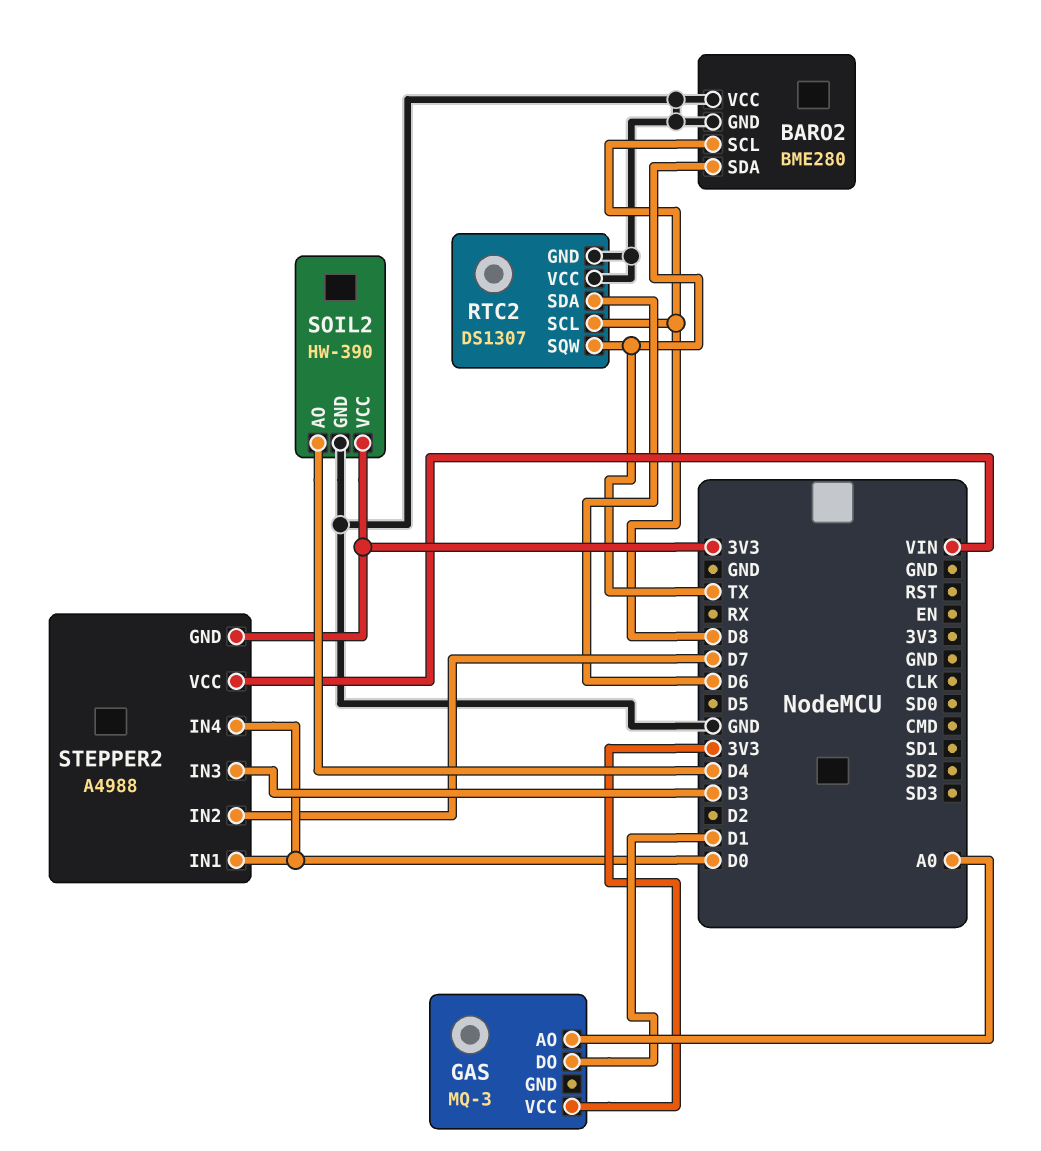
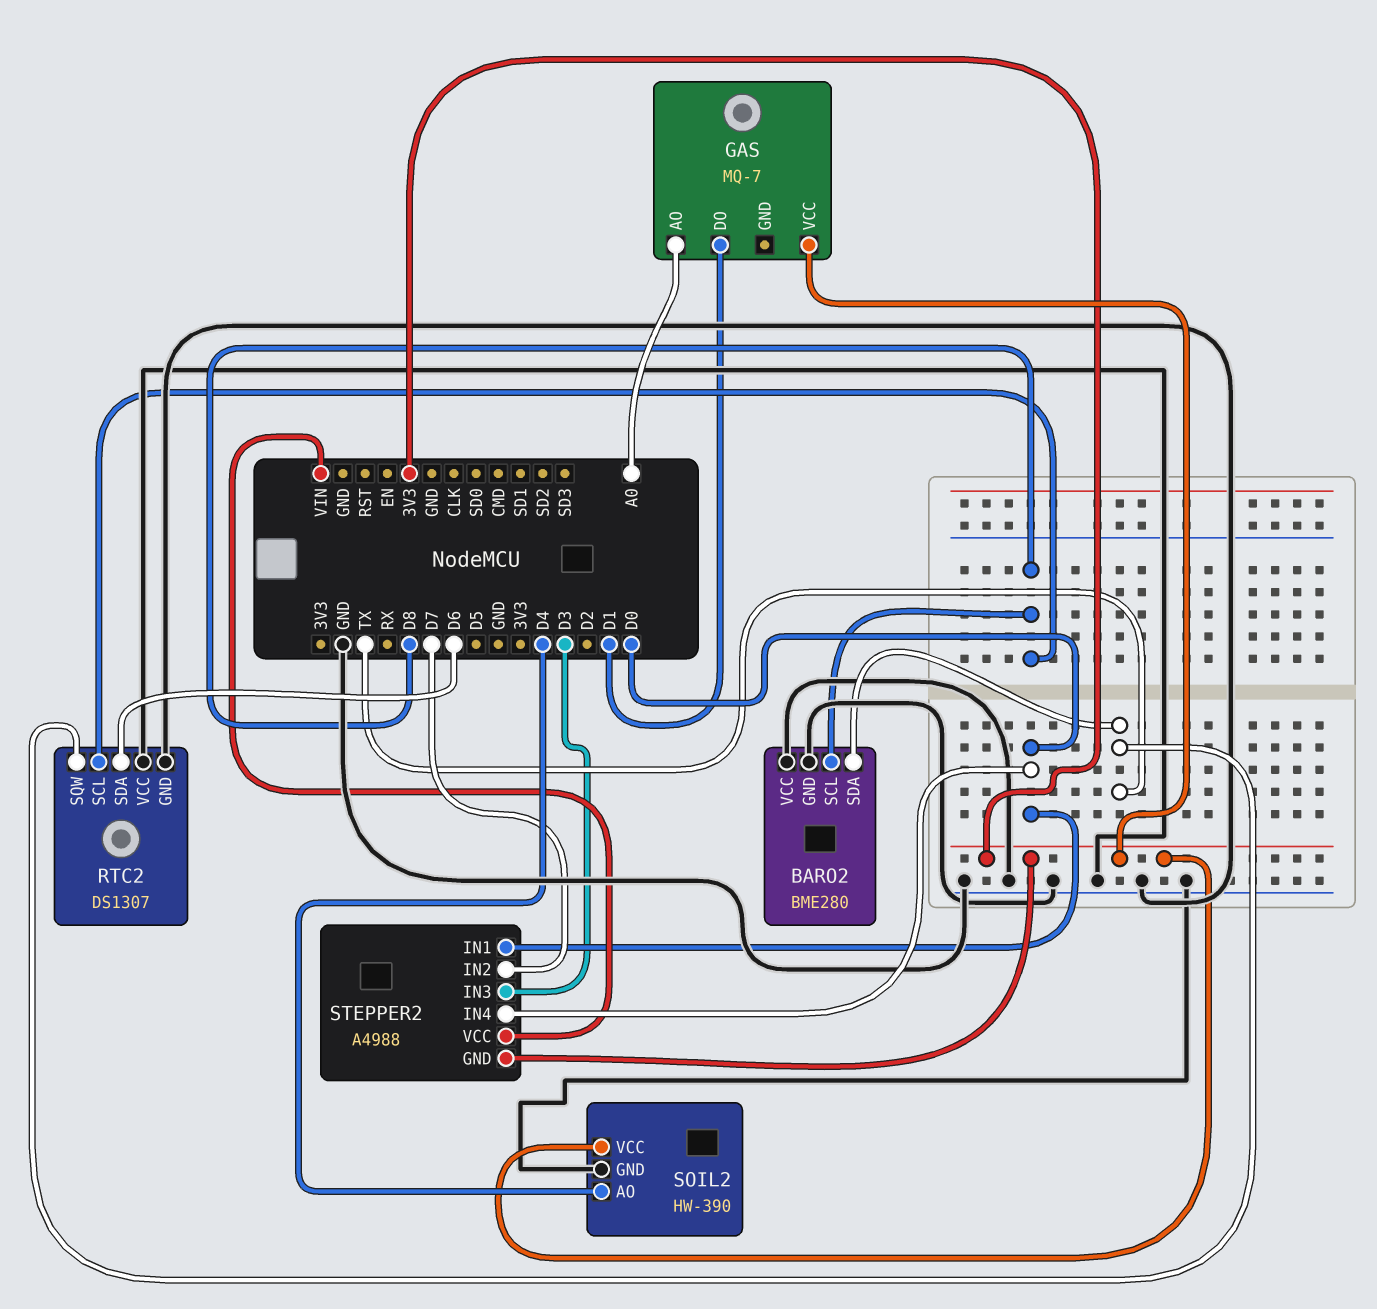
GAS: MQ-3 -> MQ-7

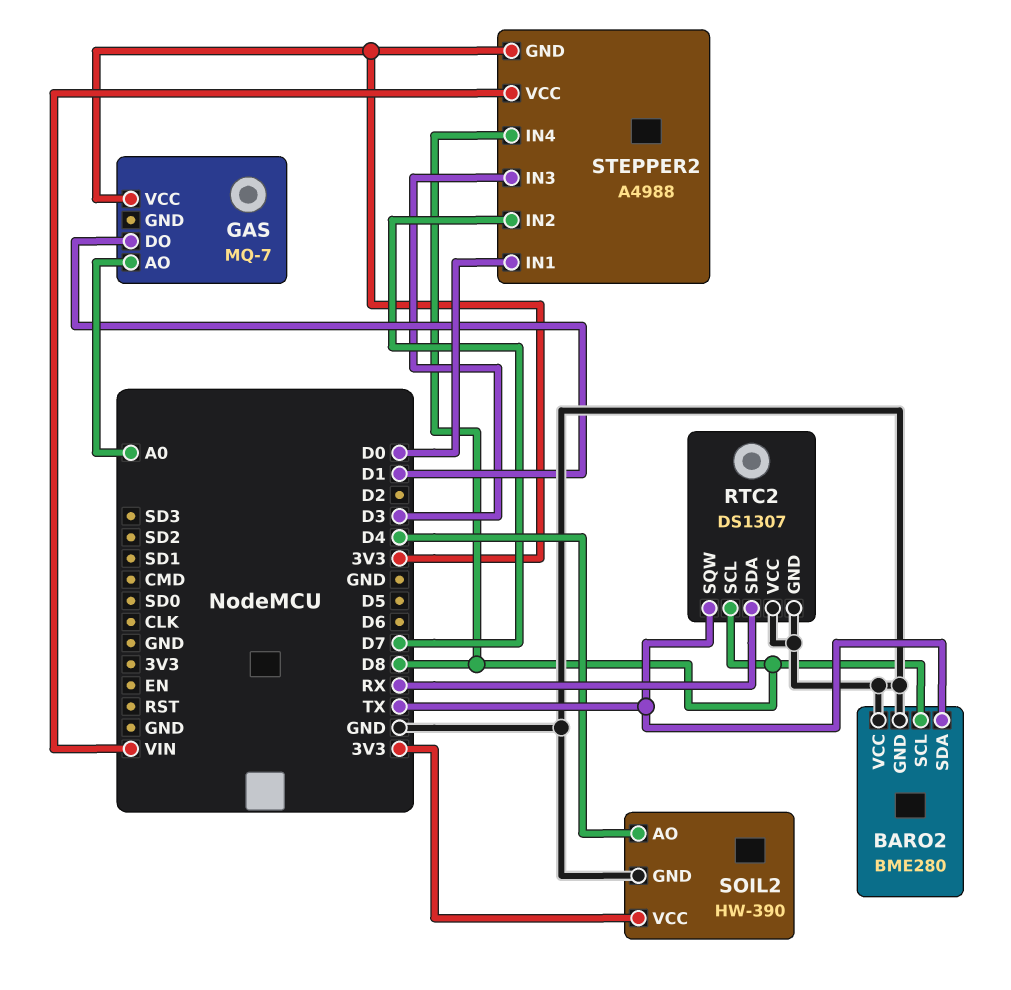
RTC2 pin SDA: D6 -> RX
STEPPER2 pin IN4: D0 -> D8

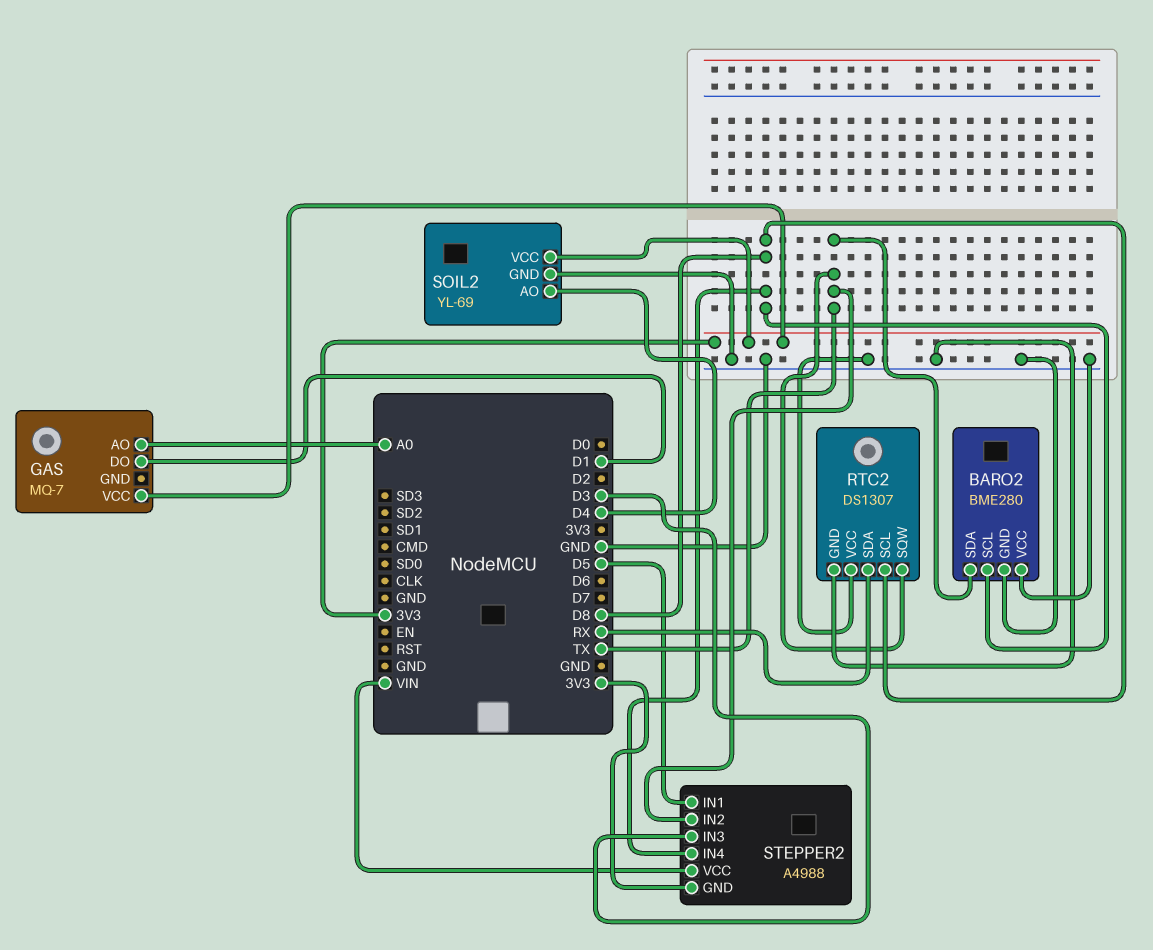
SOIL2: HW-390 -> YL-69
STEPPER2 pin IN1: D0 -> D5
STEPPER2 pin IN2: D7 -> TX

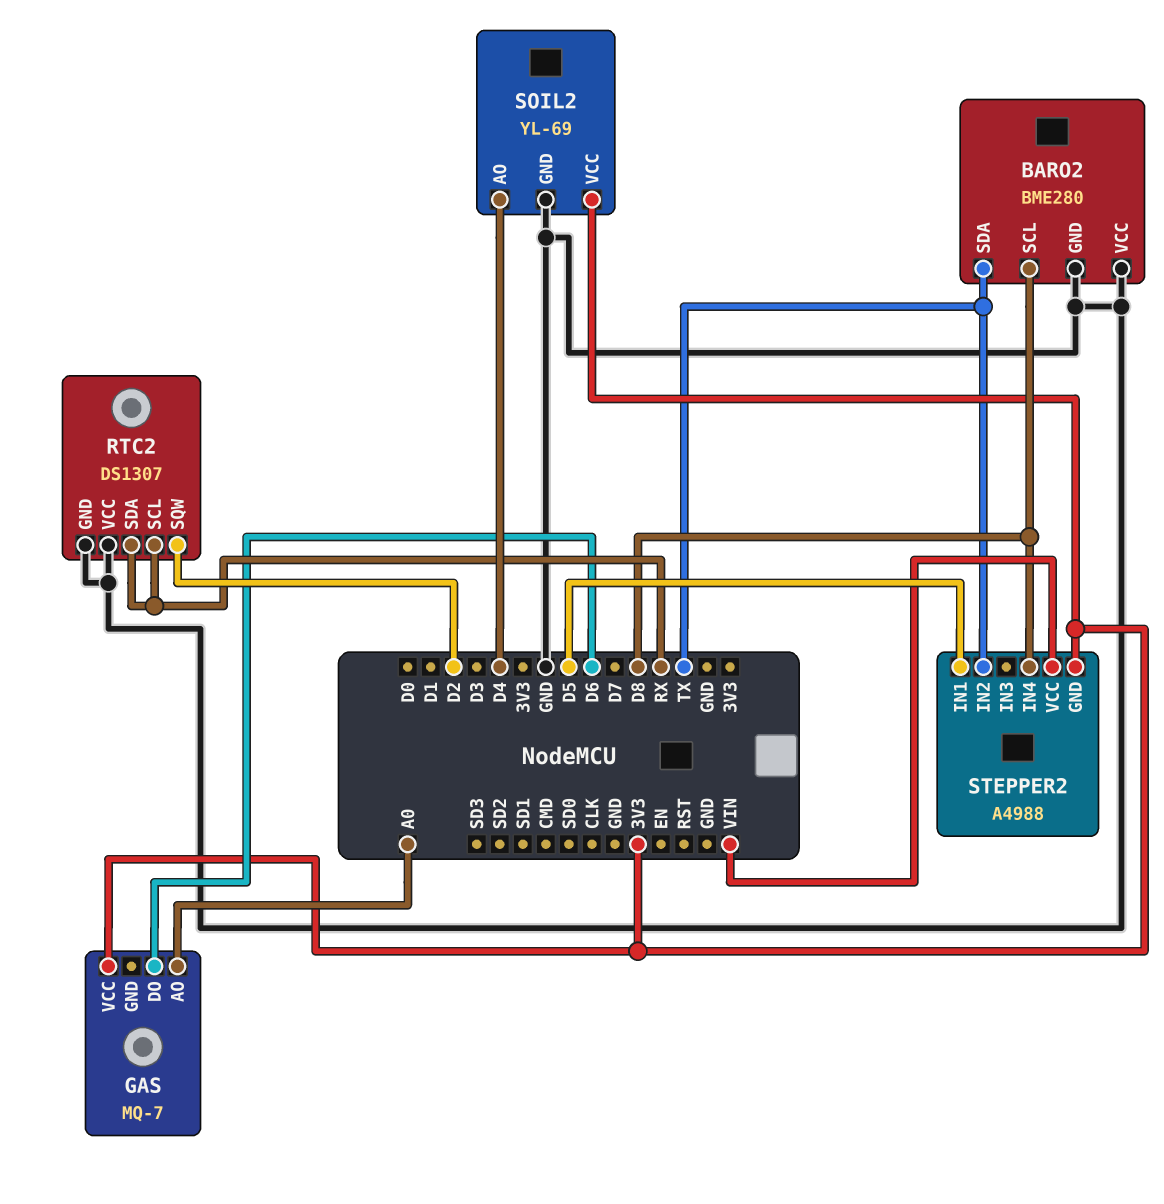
GAS pin DO: D1 -> D6
RTC2 pin SCL: D8 -> RX
RTC2 pin SQW: TX -> D2
STEPPER2 pin IN3: D3 -> none

